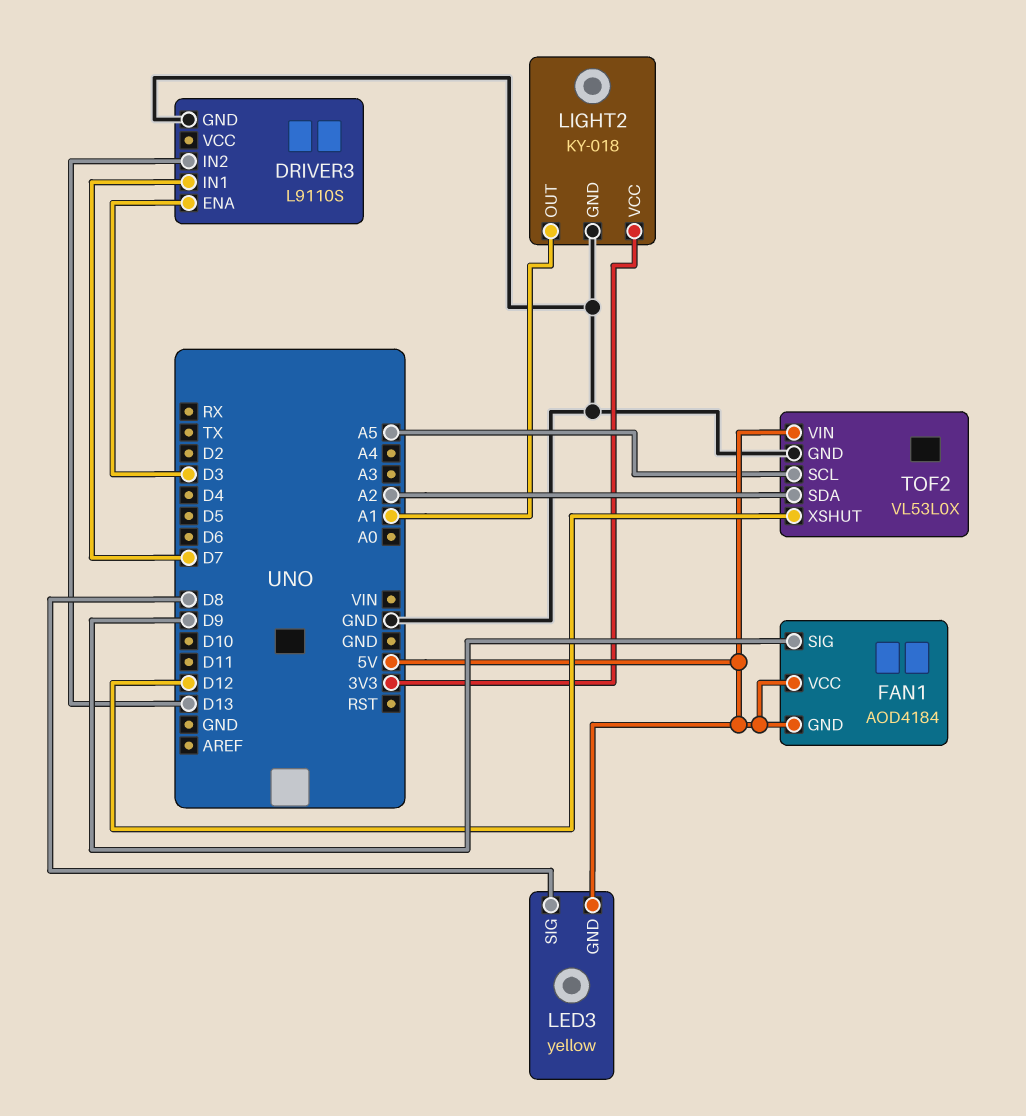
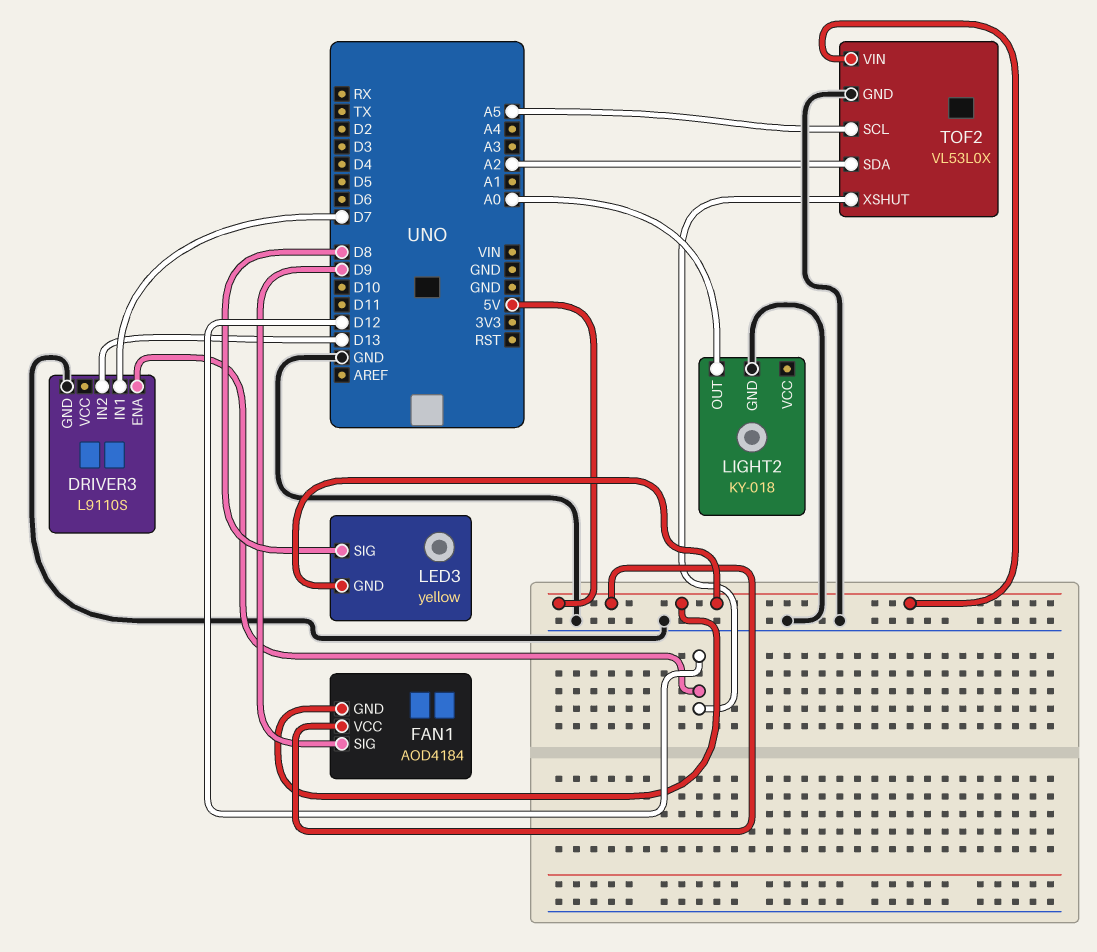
DRIVER3 pin ENA: D3 -> D12
LIGHT2 pin OUT: A1 -> A0
LIGHT2 pin VCC: 3V3 -> none

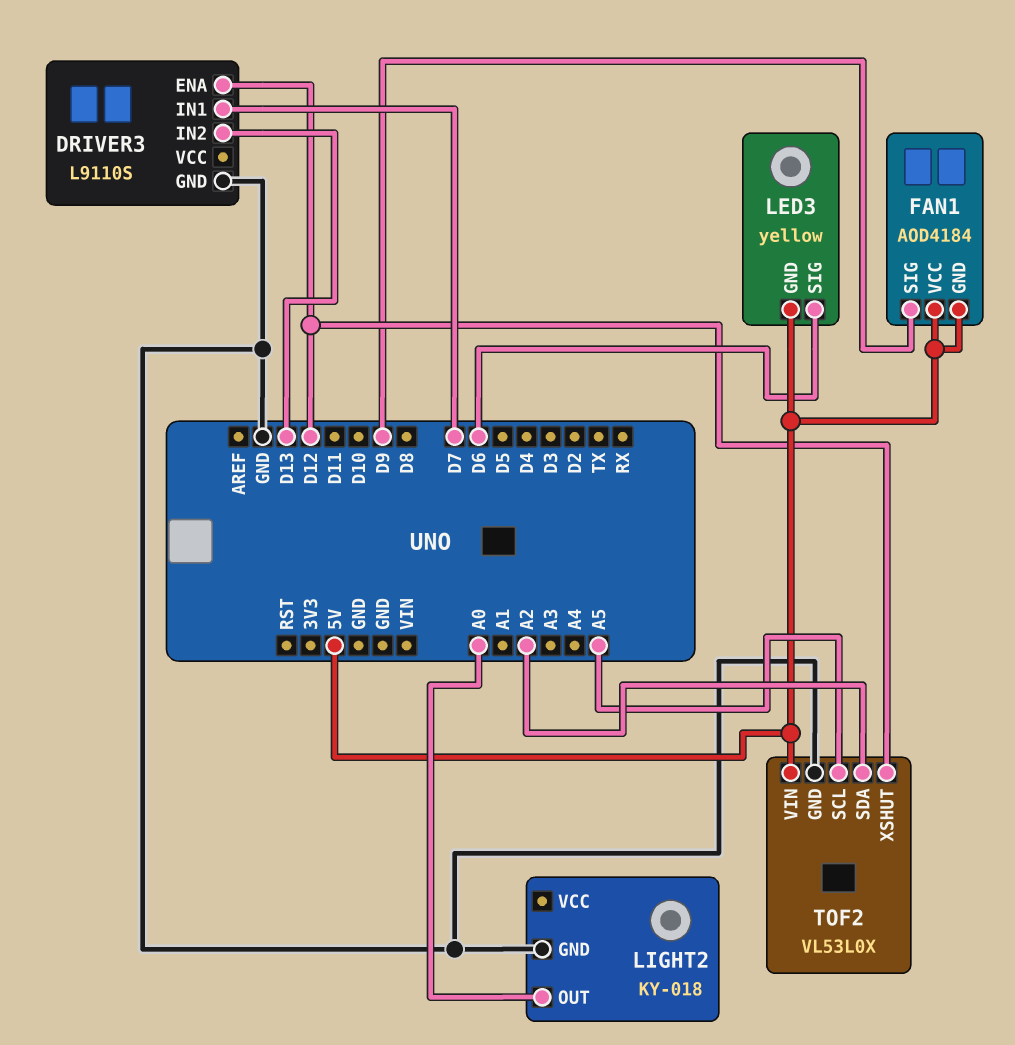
LED3 pin SIG: D8 -> D6

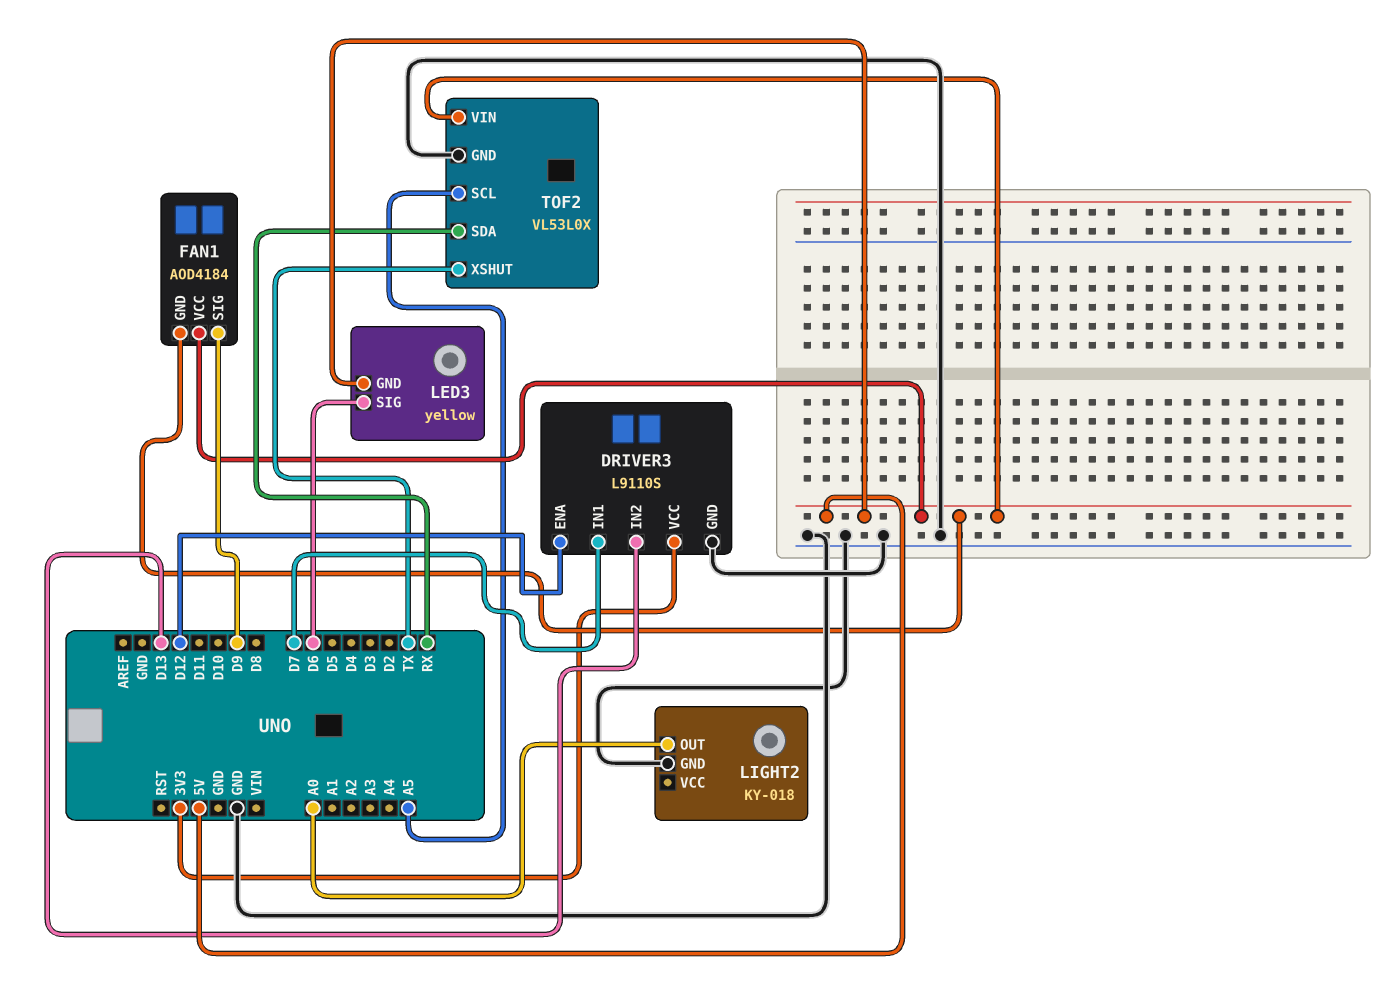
DRIVER3 pin VCC: none -> 3V3
TOF2 pin SDA: A2 -> RX
TOF2 pin XSHUT: D12 -> TX

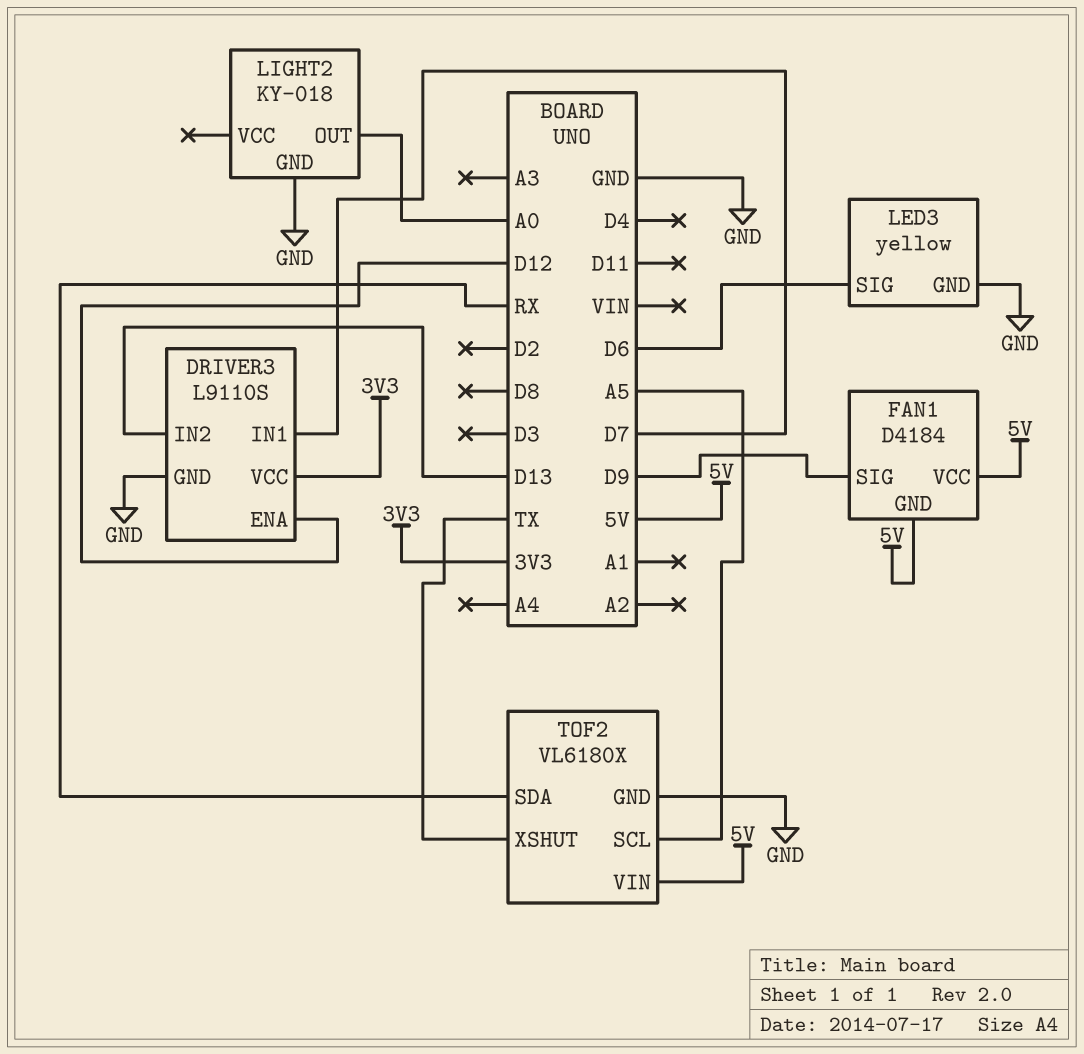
FAN1: AOD4184 -> D4184
LED3 pin GND: 5V -> GND
TOF2: VL53L0X -> VL6180X

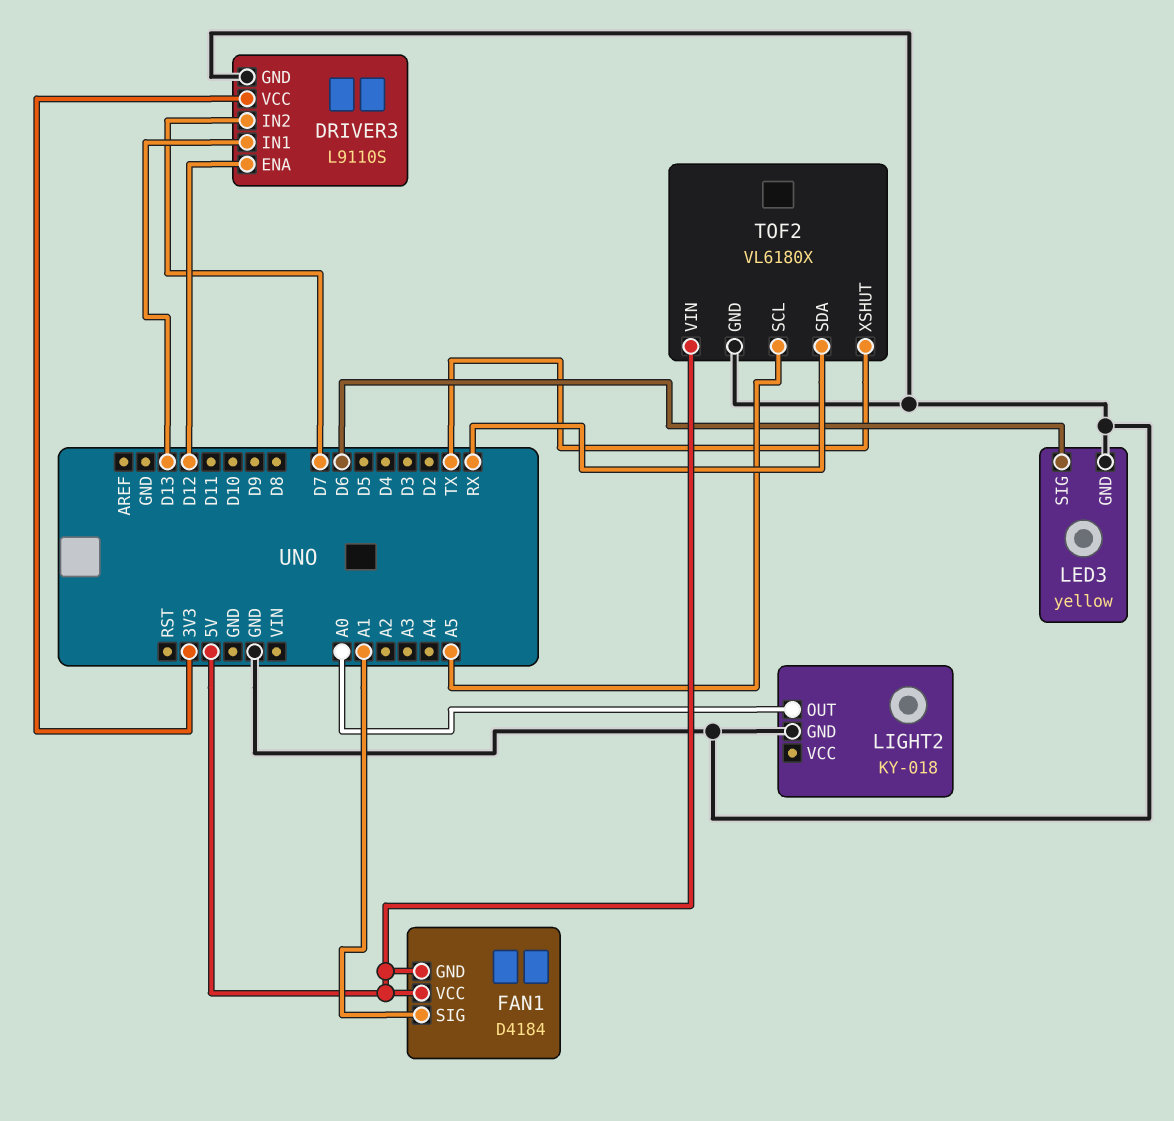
DRIVER3 pin IN1: D7 -> D13
DRIVER3 pin IN2: D13 -> D7
FAN1 pin SIG: D9 -> A1

